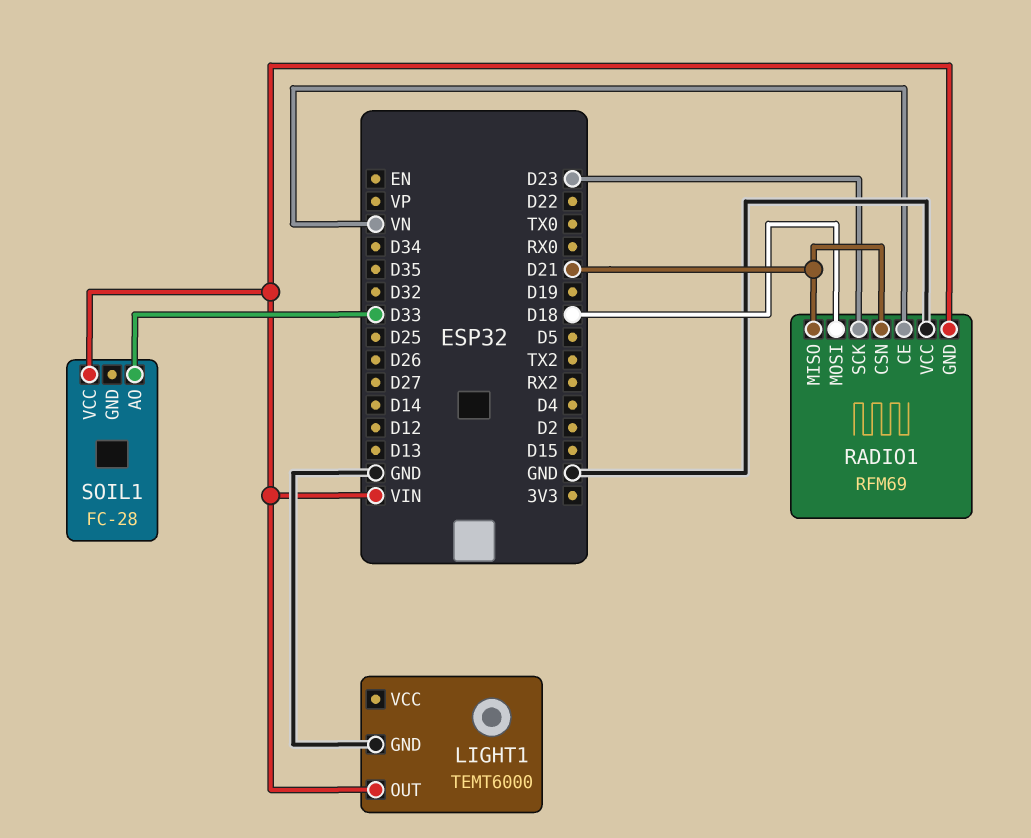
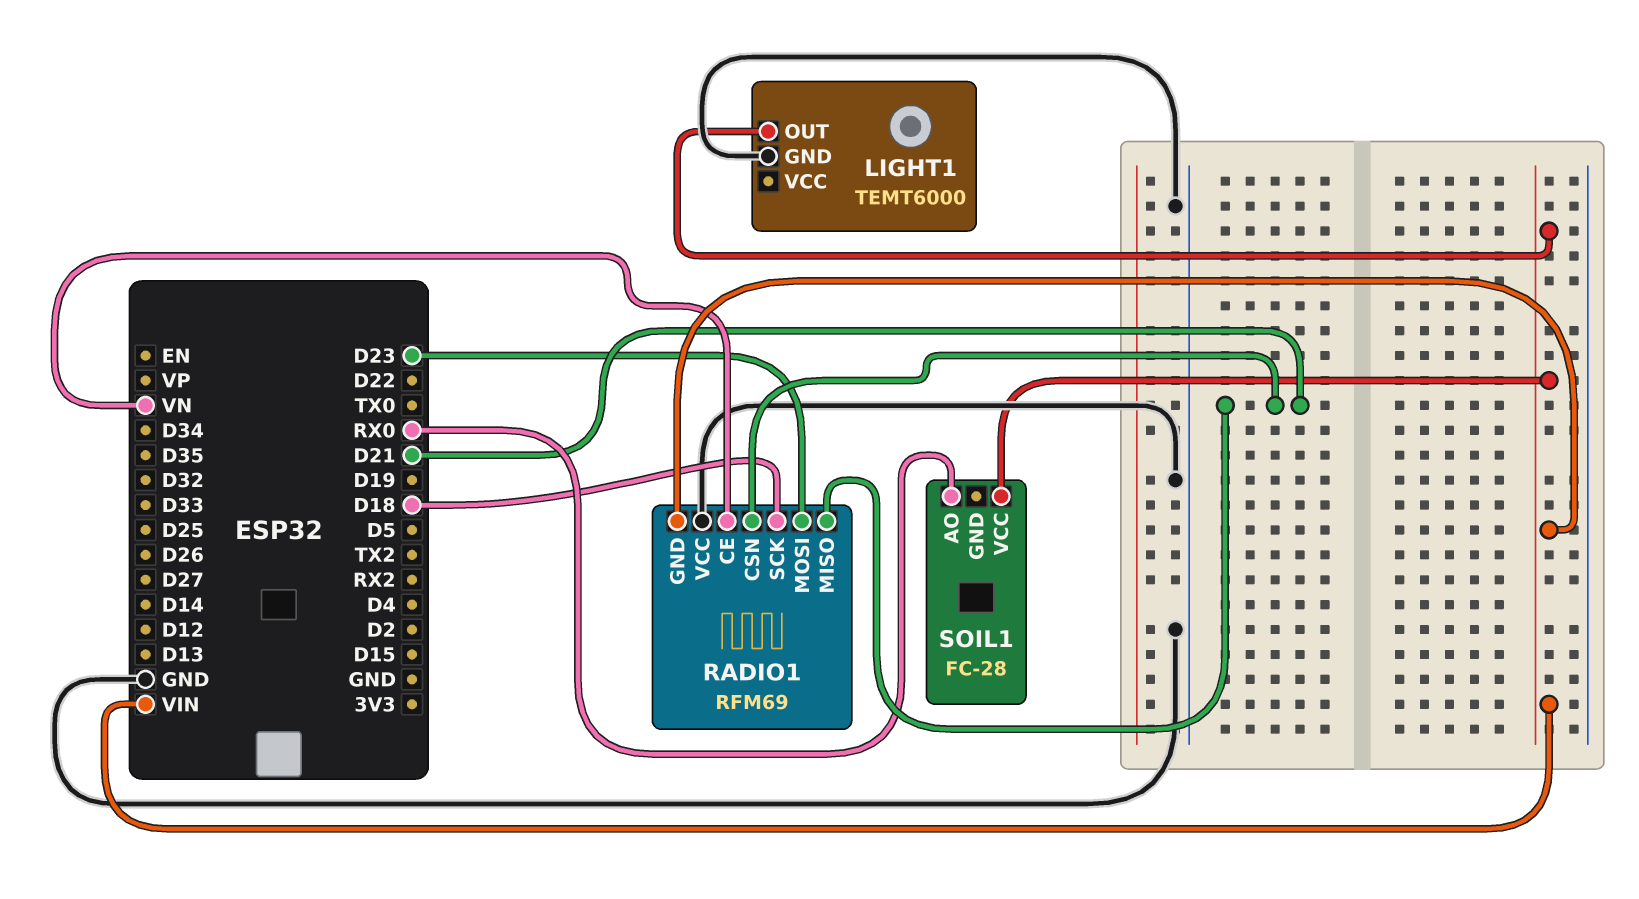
RADIO1 pin MOSI: D18 -> D23
RADIO1 pin SCK: D23 -> D18
SOIL1 pin AO: D33 -> RX0

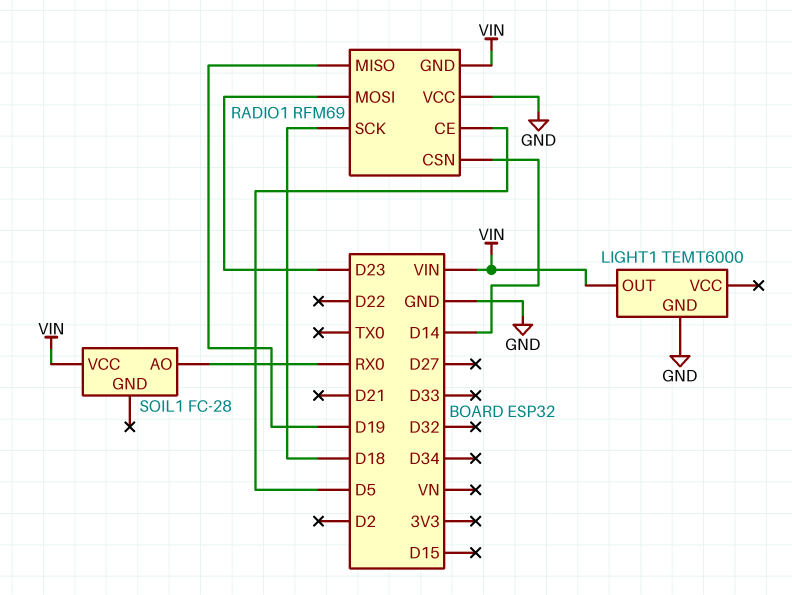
RADIO1 pin CE: VN -> D5
RADIO1 pin CSN: D21 -> D14
RADIO1 pin MISO: D21 -> D19

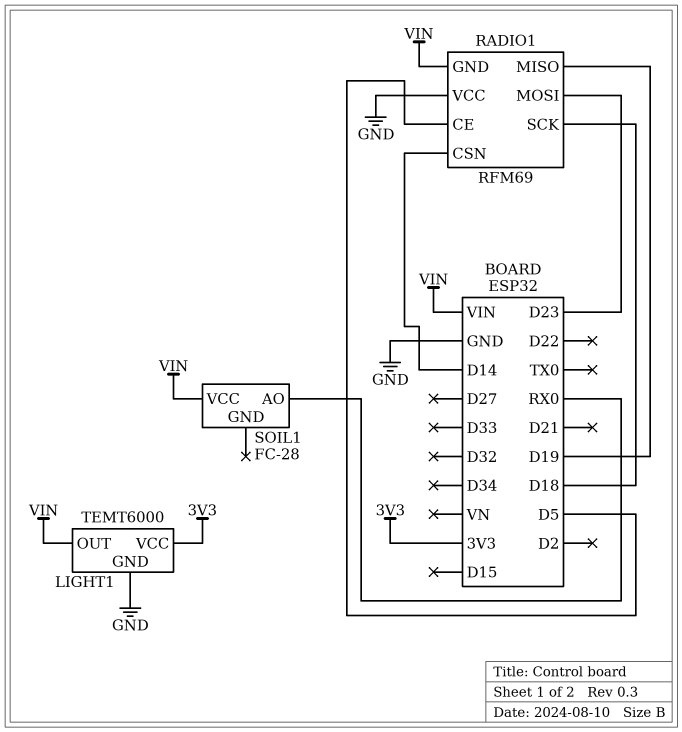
LIGHT1 pin VCC: none -> 3V3

